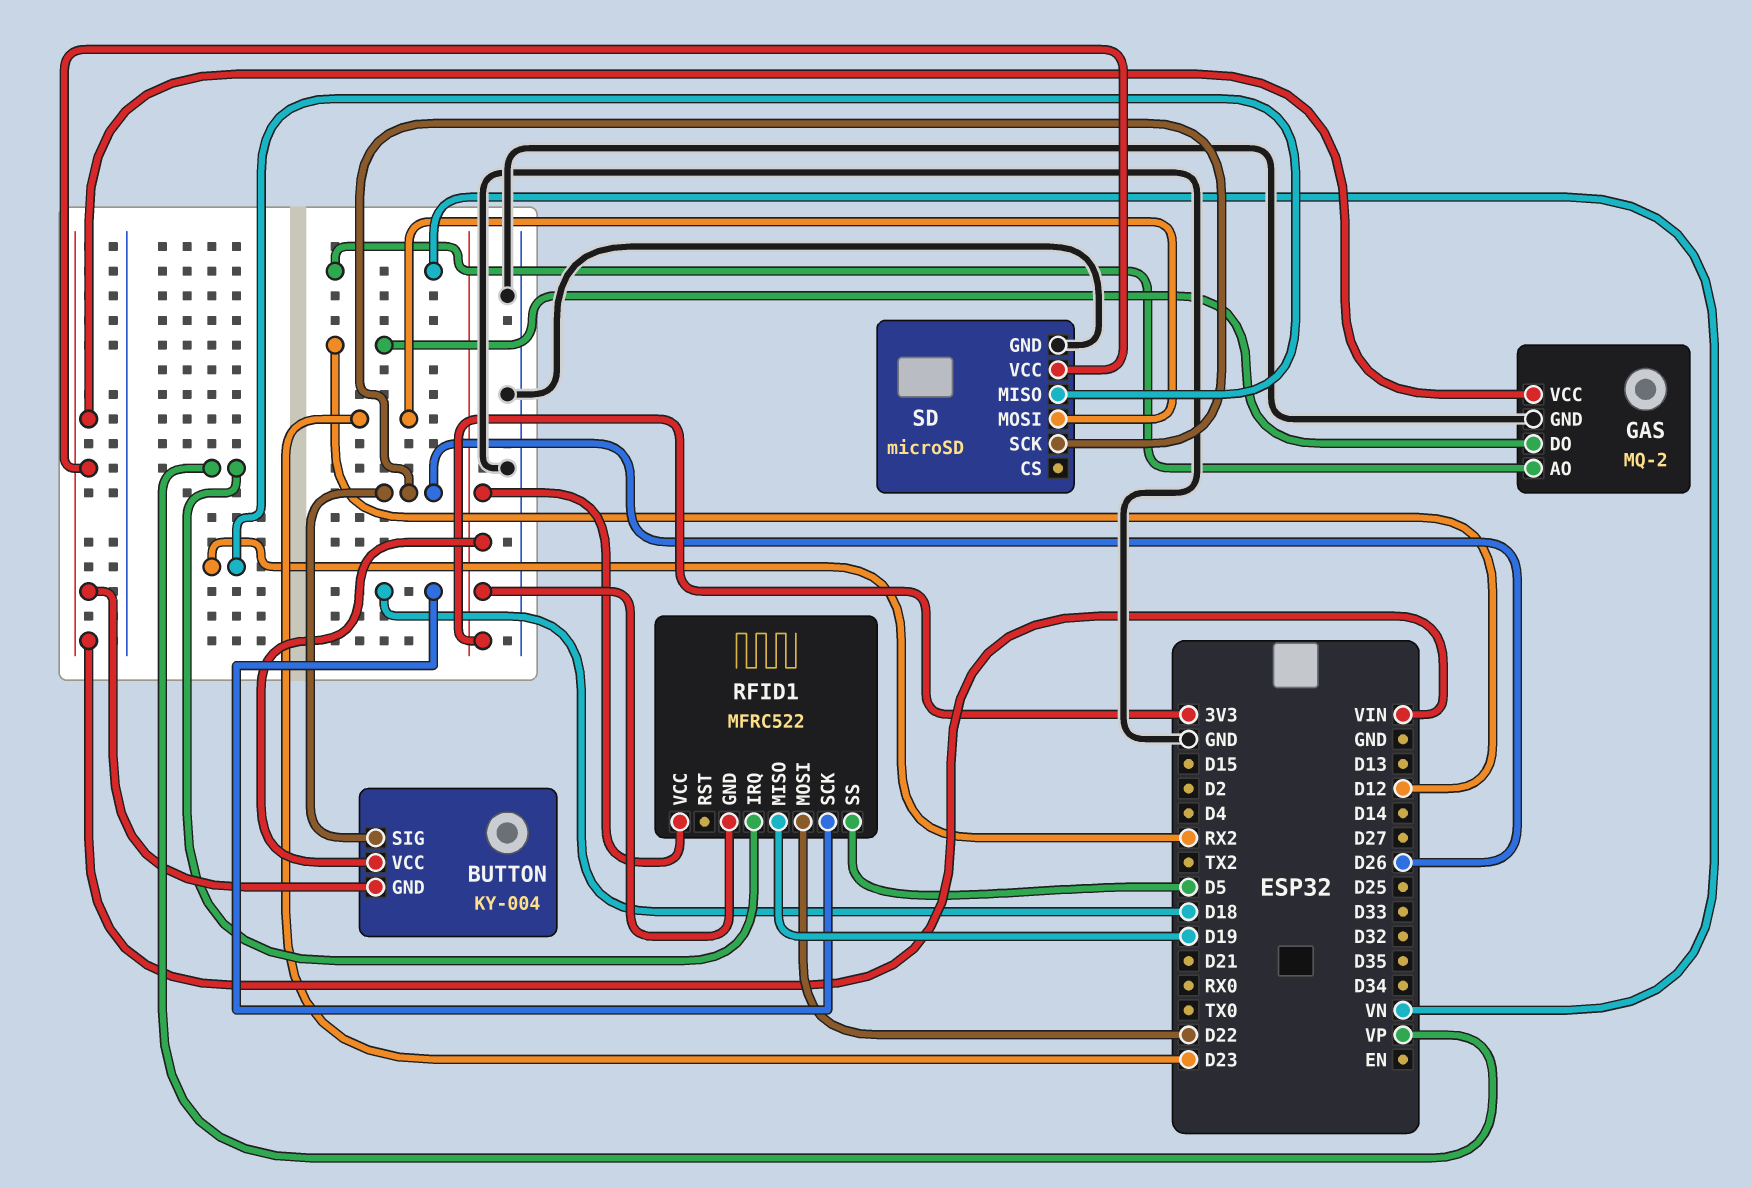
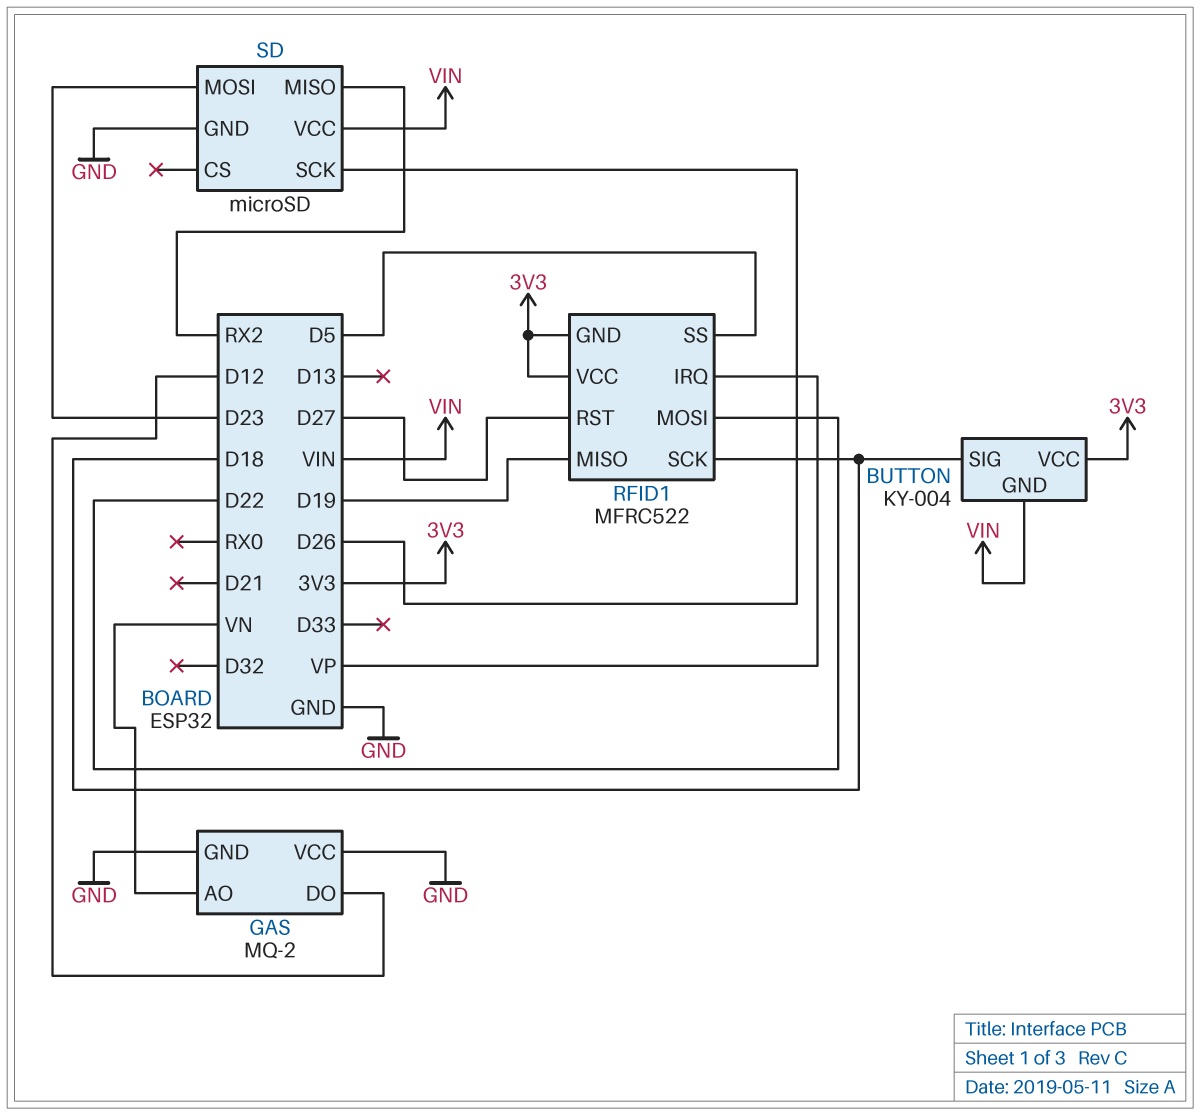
BUTTON pin SIG: D26 -> D18
GAS pin VCC: VIN -> GND
RFID1 pin RST: none -> D27

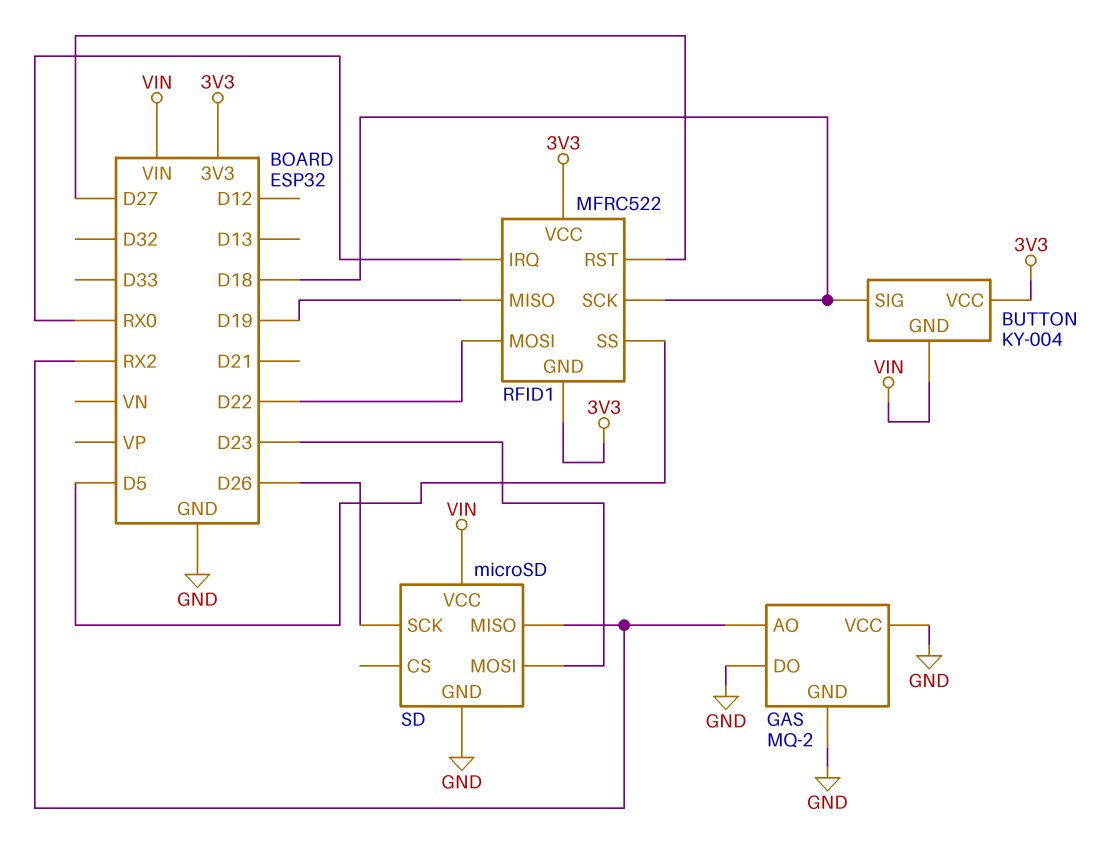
GAS pin AO: VN -> RX2
GAS pin DO: D12 -> GND
RFID1 pin IRQ: VP -> RX0

